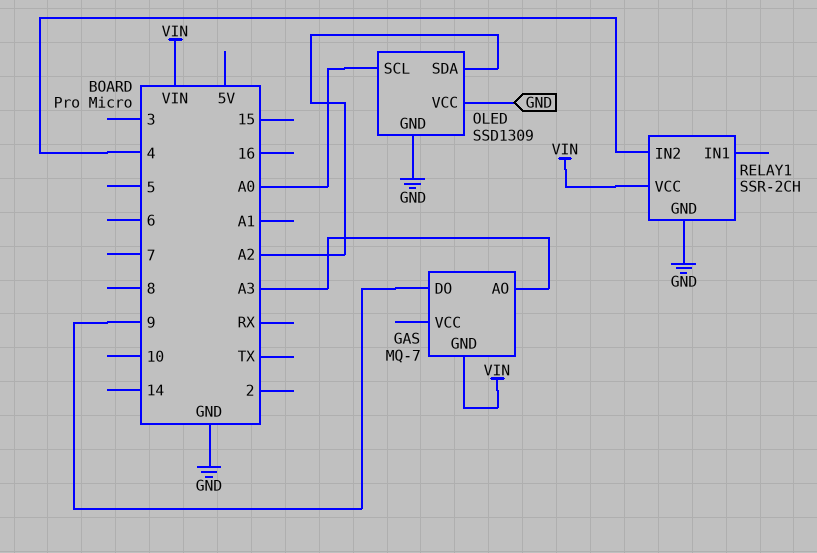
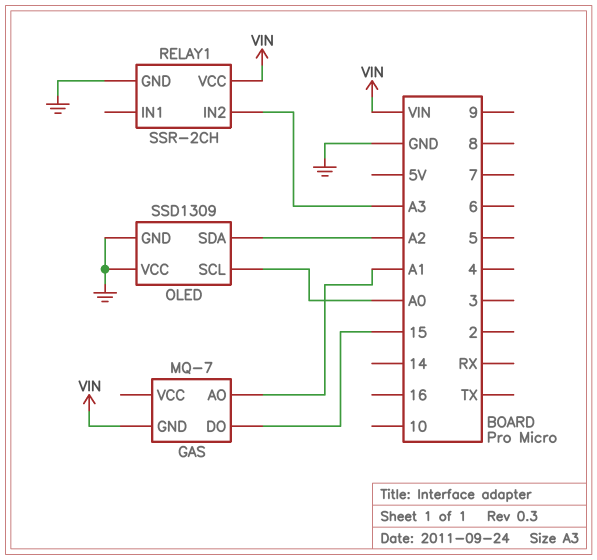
GAS pin AO: A3 -> A1
GAS pin DO: 9 -> 15
RELAY1 pin IN2: 4 -> A3

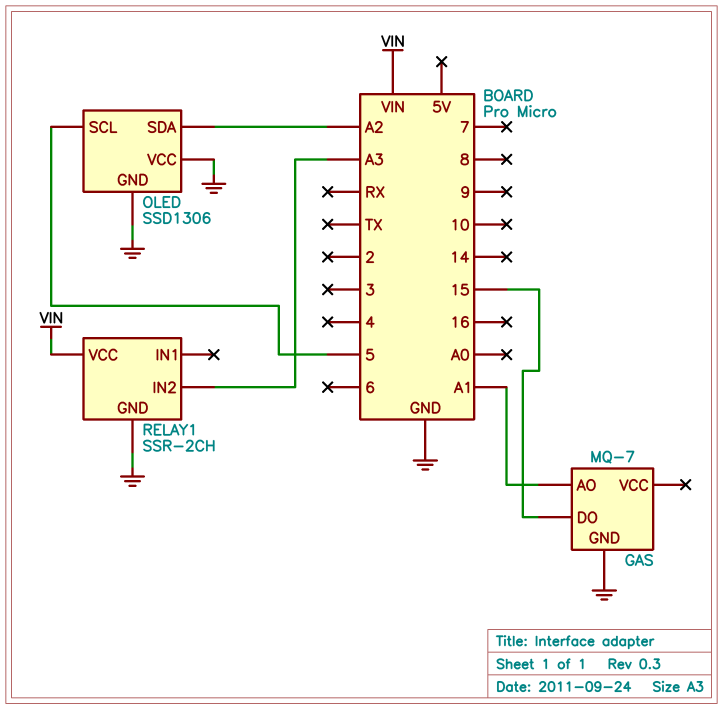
GAS pin GND: VIN -> GND
OLED: SSD1309 -> SSD1306
OLED pin SCL: A0 -> 5

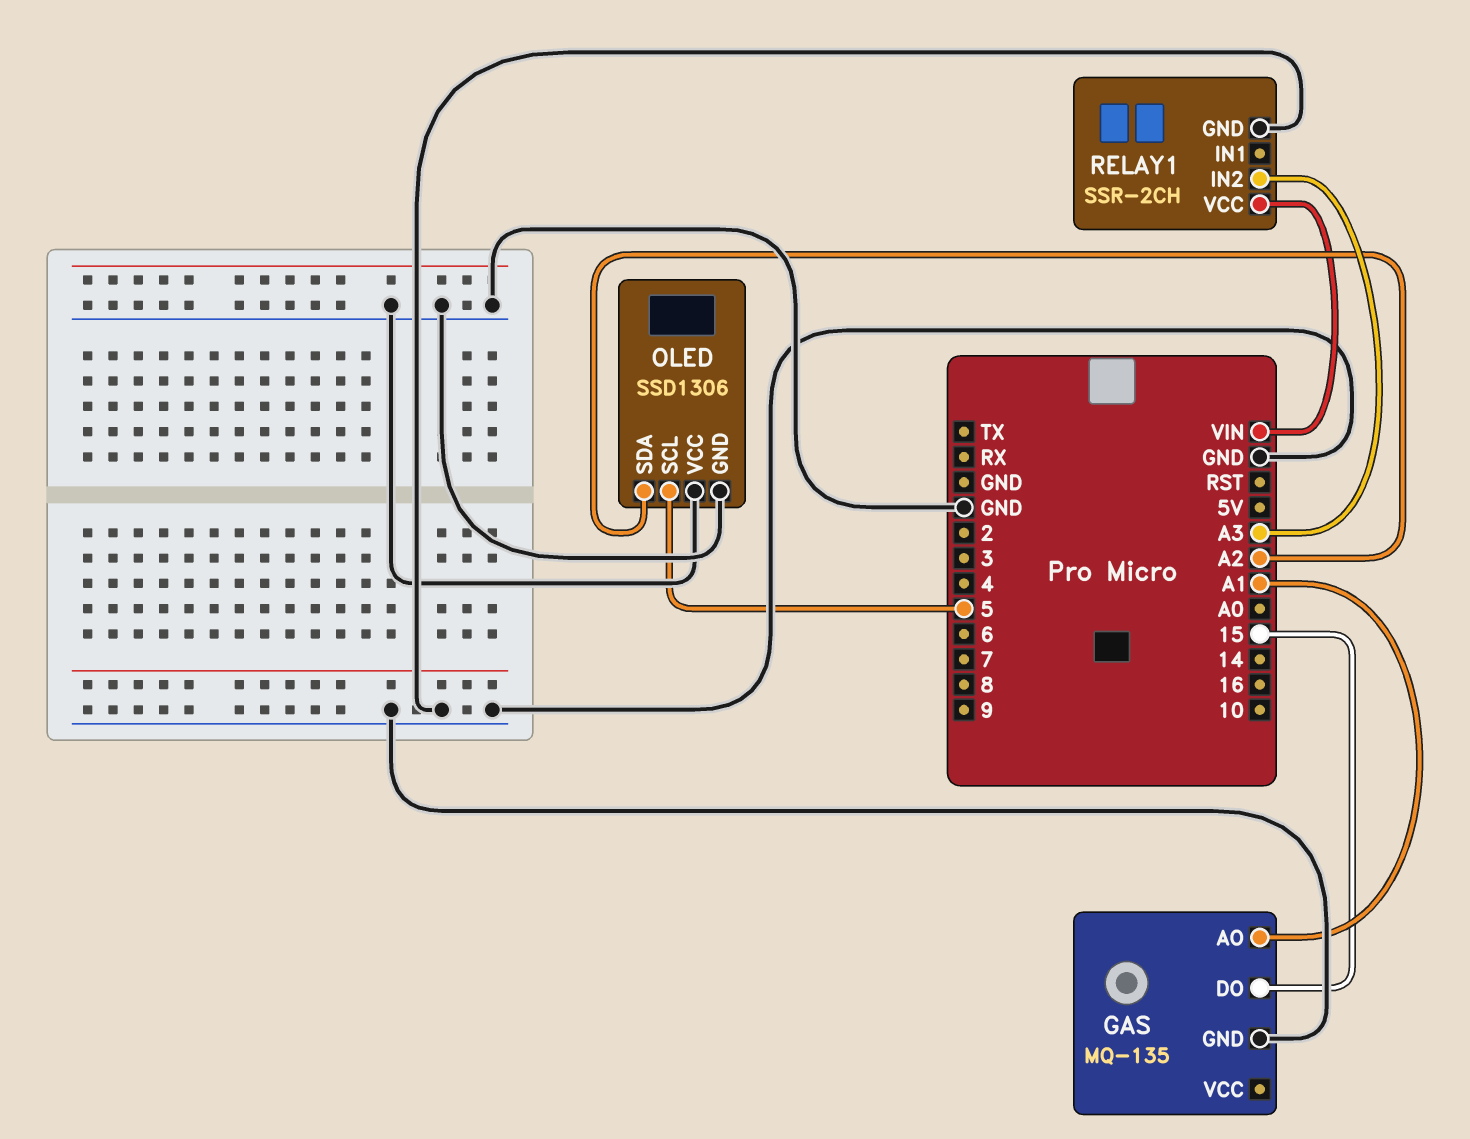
GAS: MQ-7 -> MQ-135

